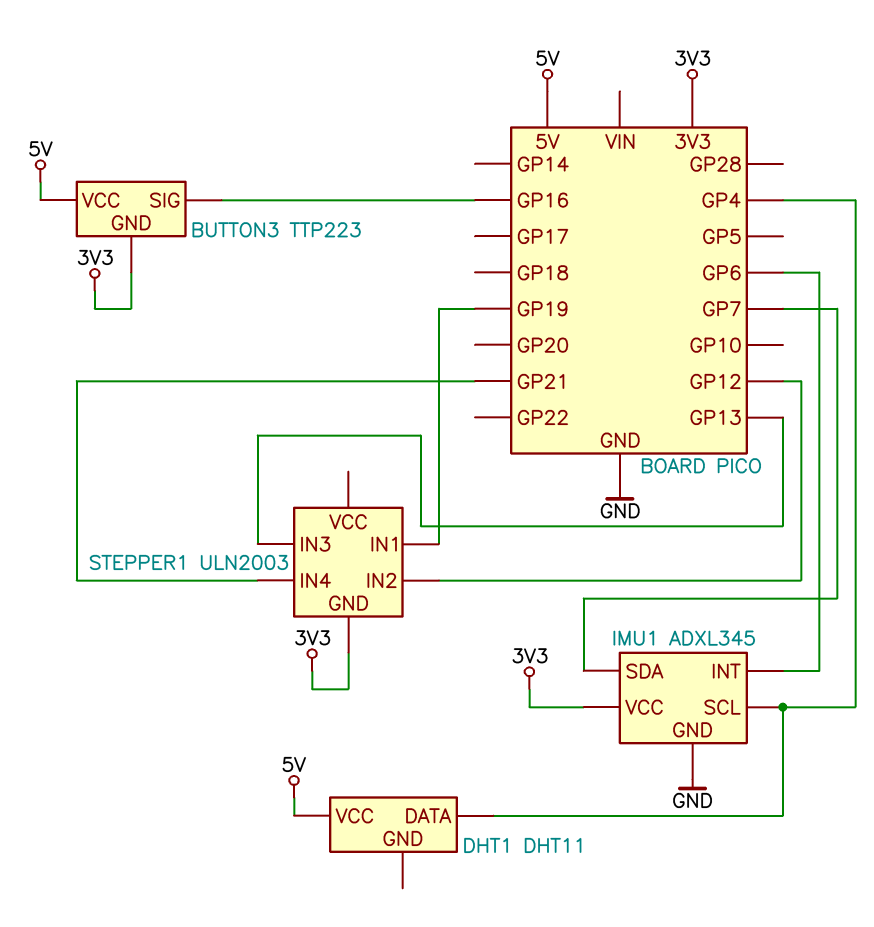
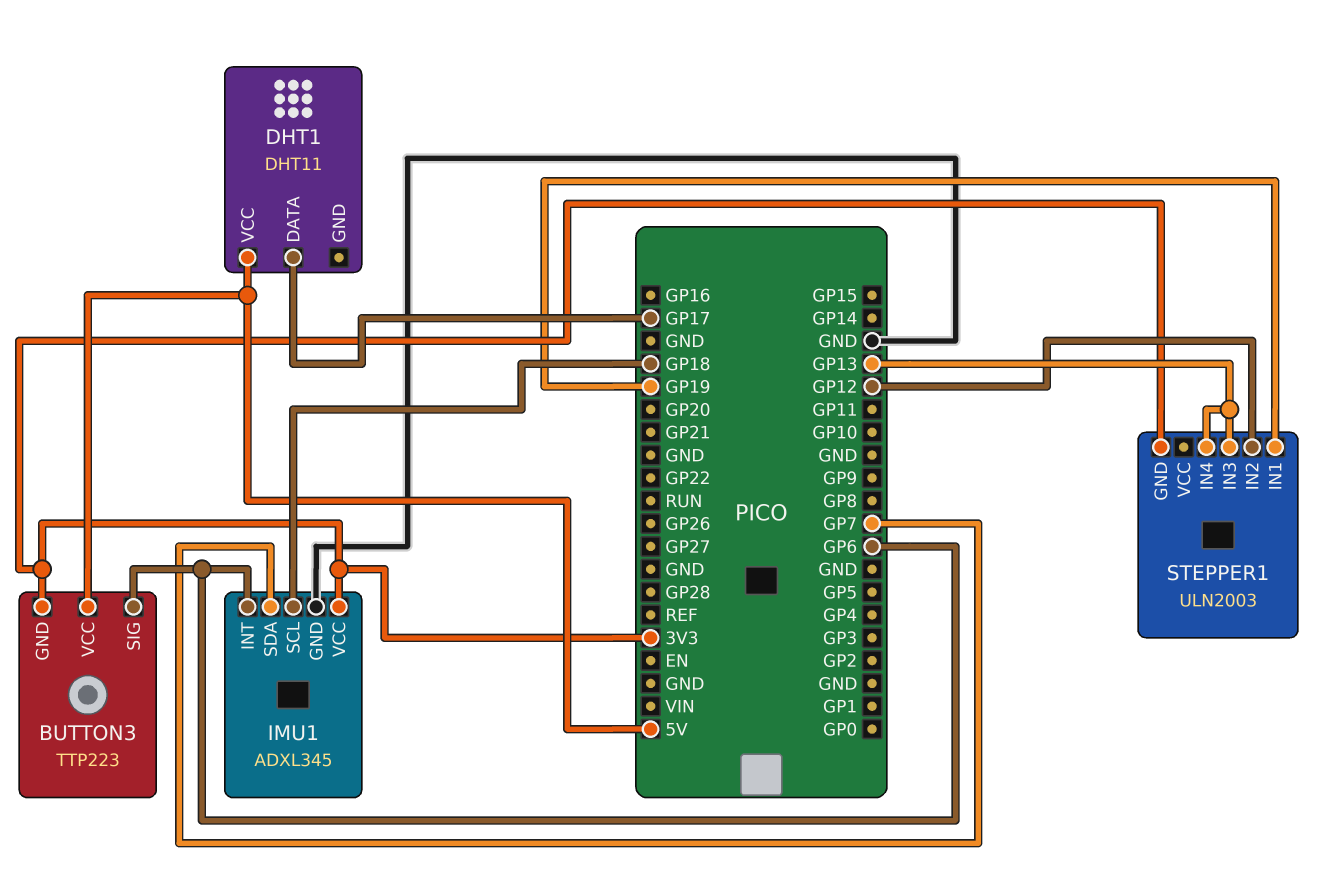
BUTTON3 pin SIG: GP16 -> GP6
DHT1 pin DATA: GP4 -> GP17
IMU1 pin SCL: GP4 -> GP18
STEPPER1 pin IN4: GP21 -> GP13

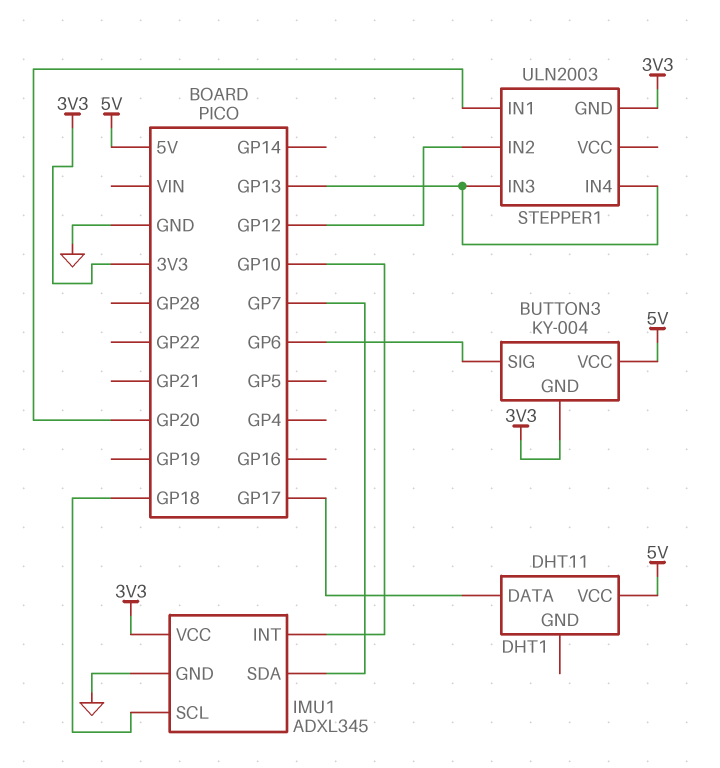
BUTTON3: TTP223 -> KY-004
IMU1 pin INT: GP6 -> GP10
STEPPER1 pin IN1: GP19 -> GP20

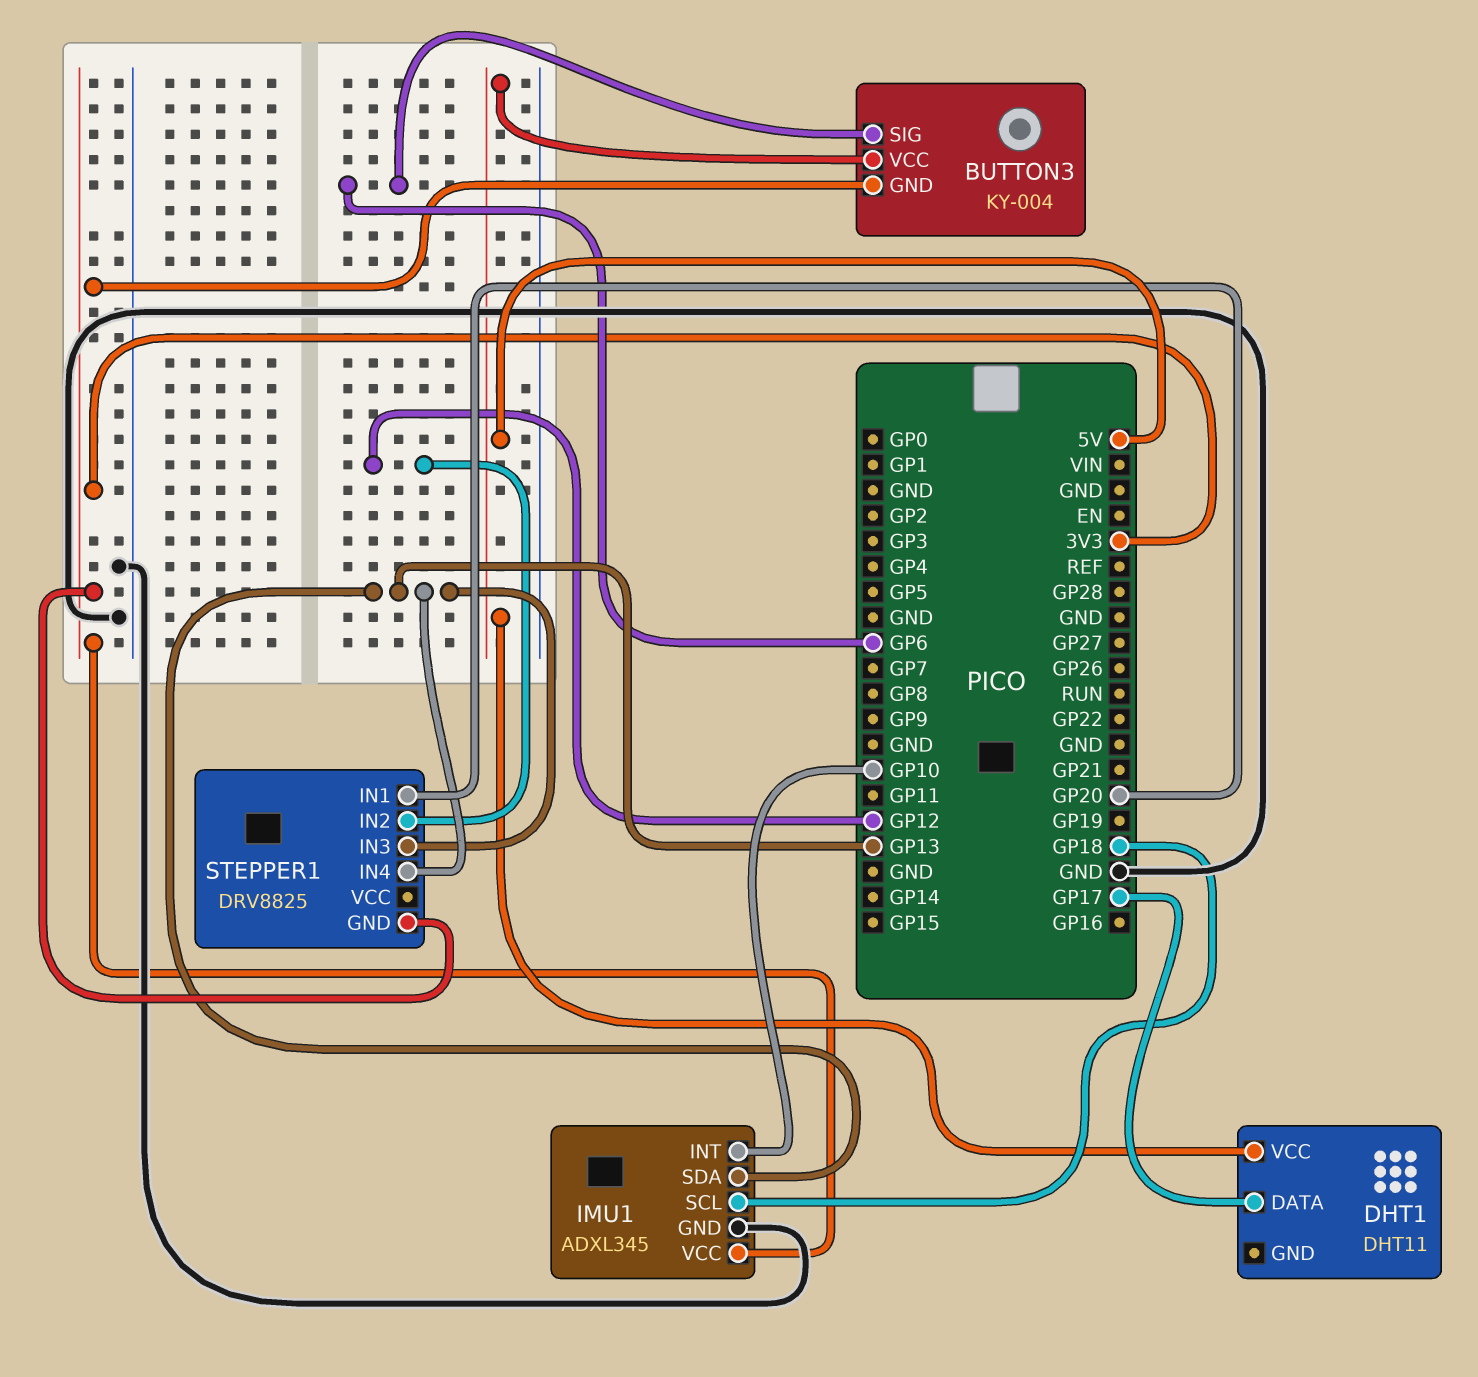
IMU1 pin SDA: GP7 -> GP13
STEPPER1: ULN2003 -> DRV8825

